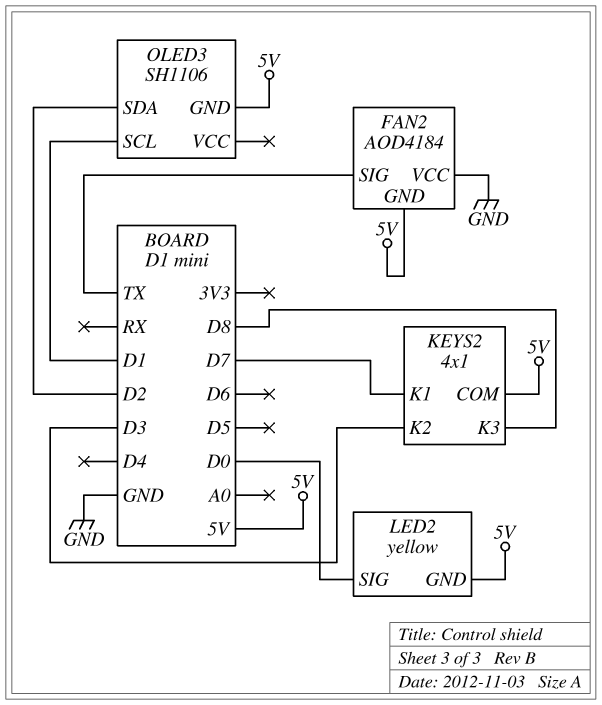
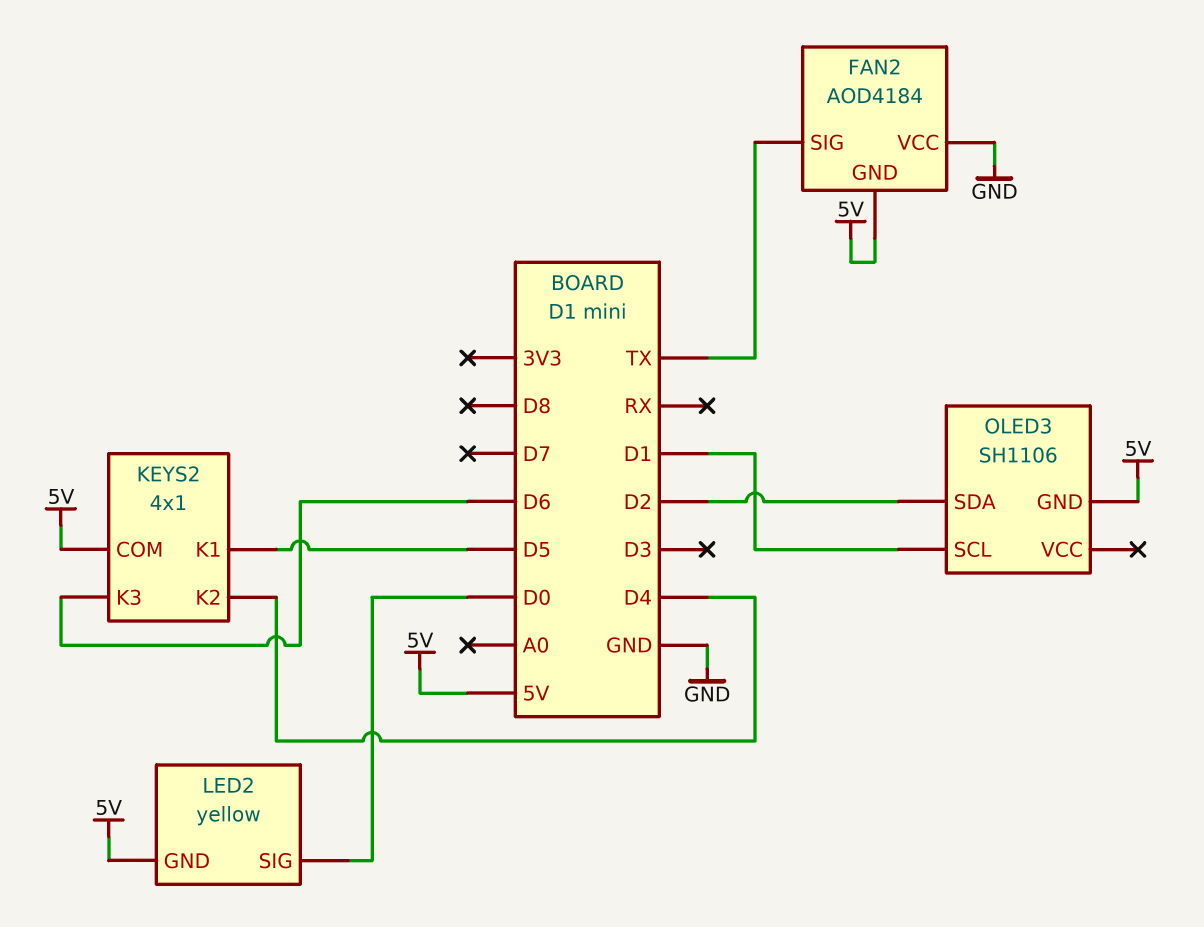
KEYS2 pin K1: D7 -> D5
KEYS2 pin K2: D3 -> D4
KEYS2 pin K3: D8 -> D6

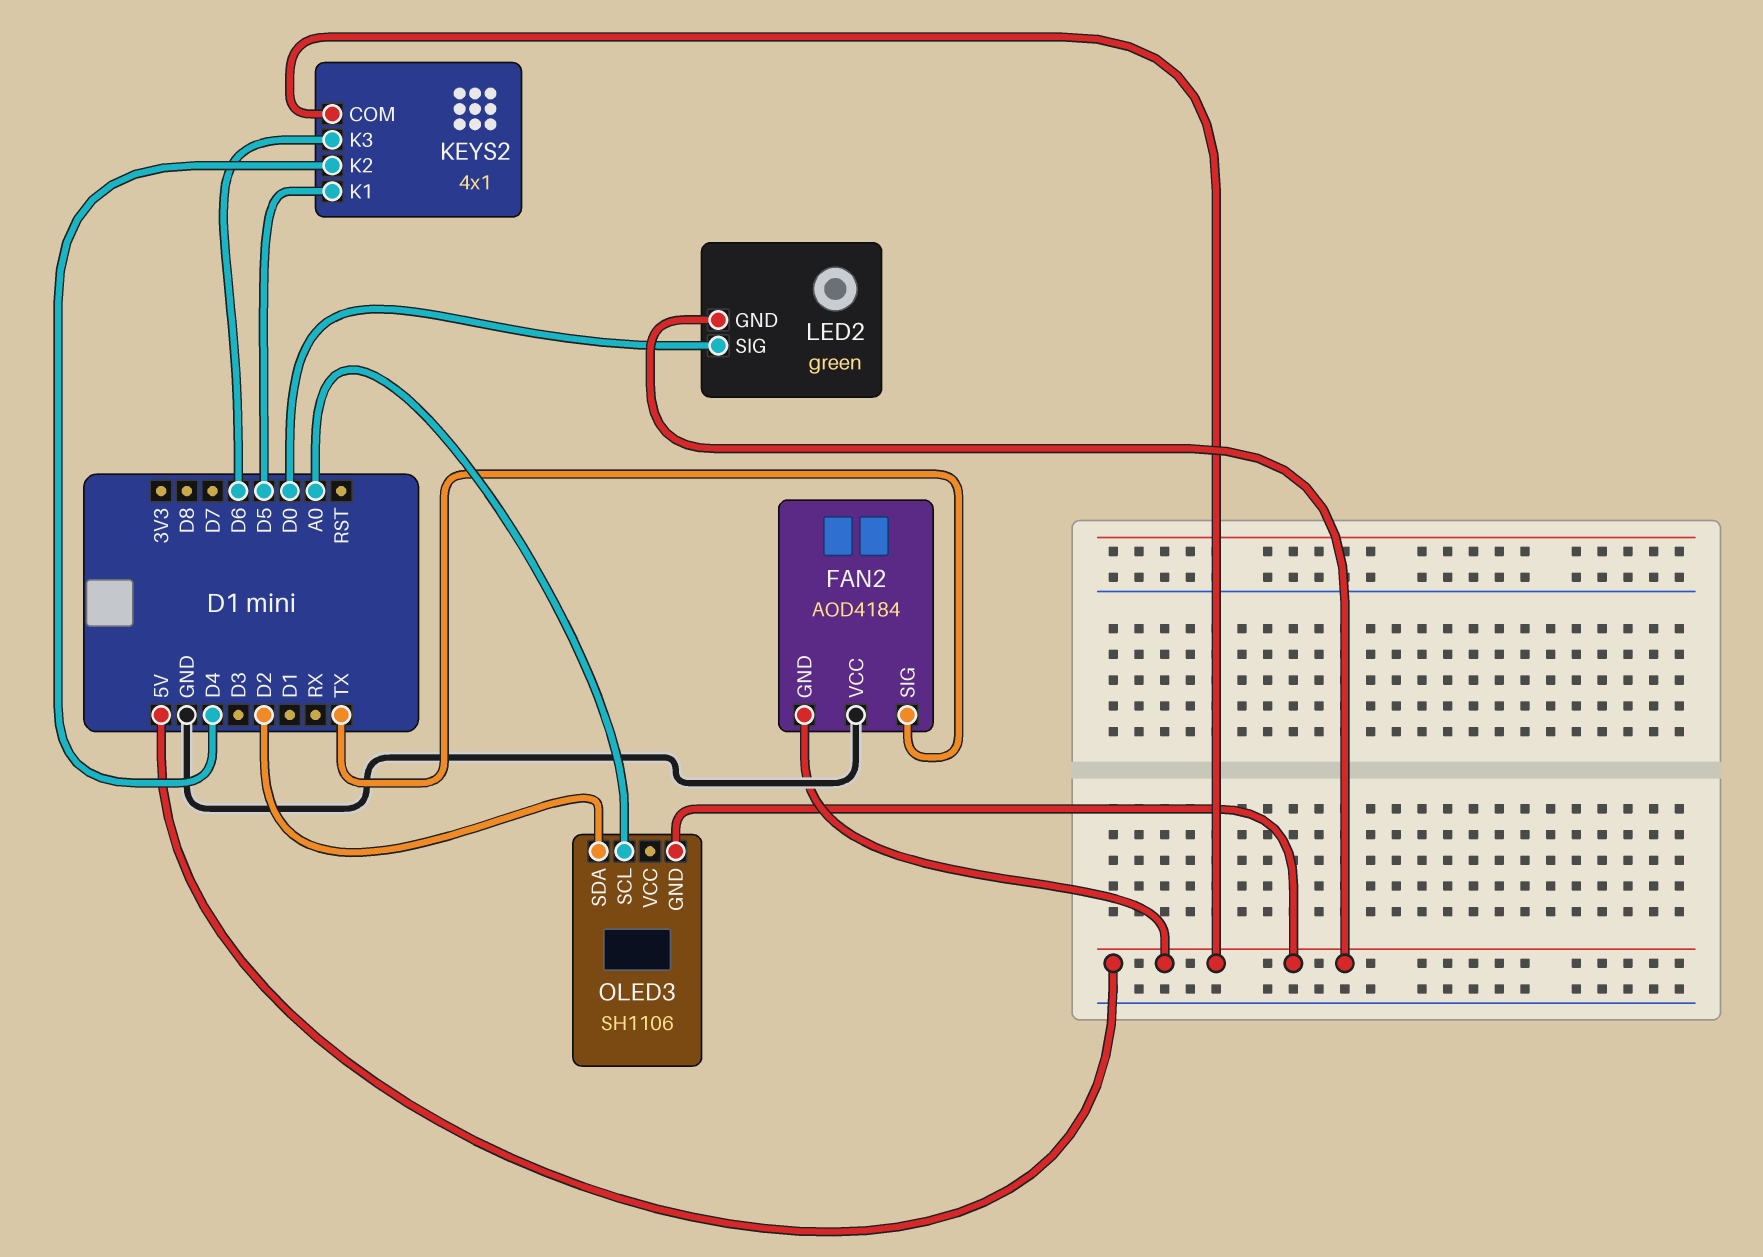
LED2: yellow -> green
OLED3 pin SCL: D1 -> A0

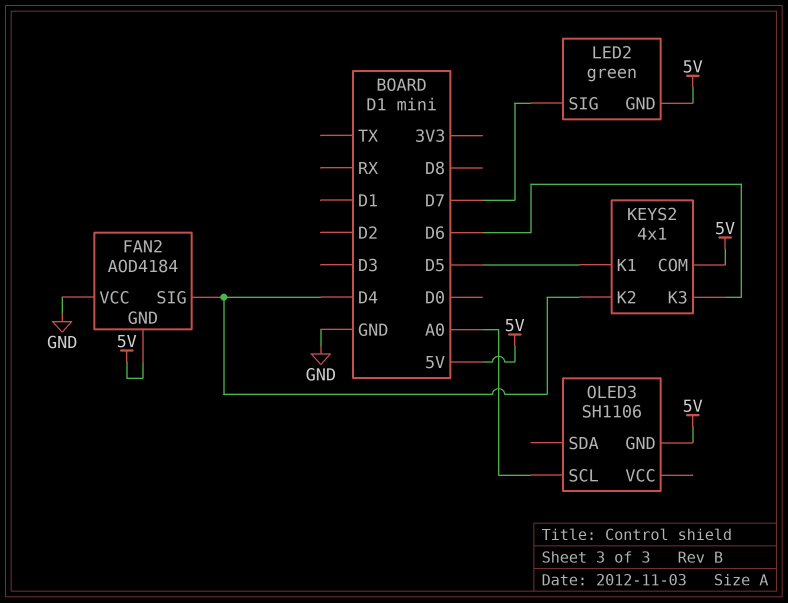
FAN2 pin SIG: TX -> D4
LED2 pin SIG: D0 -> D7
OLED3 pin SDA: D2 -> none

